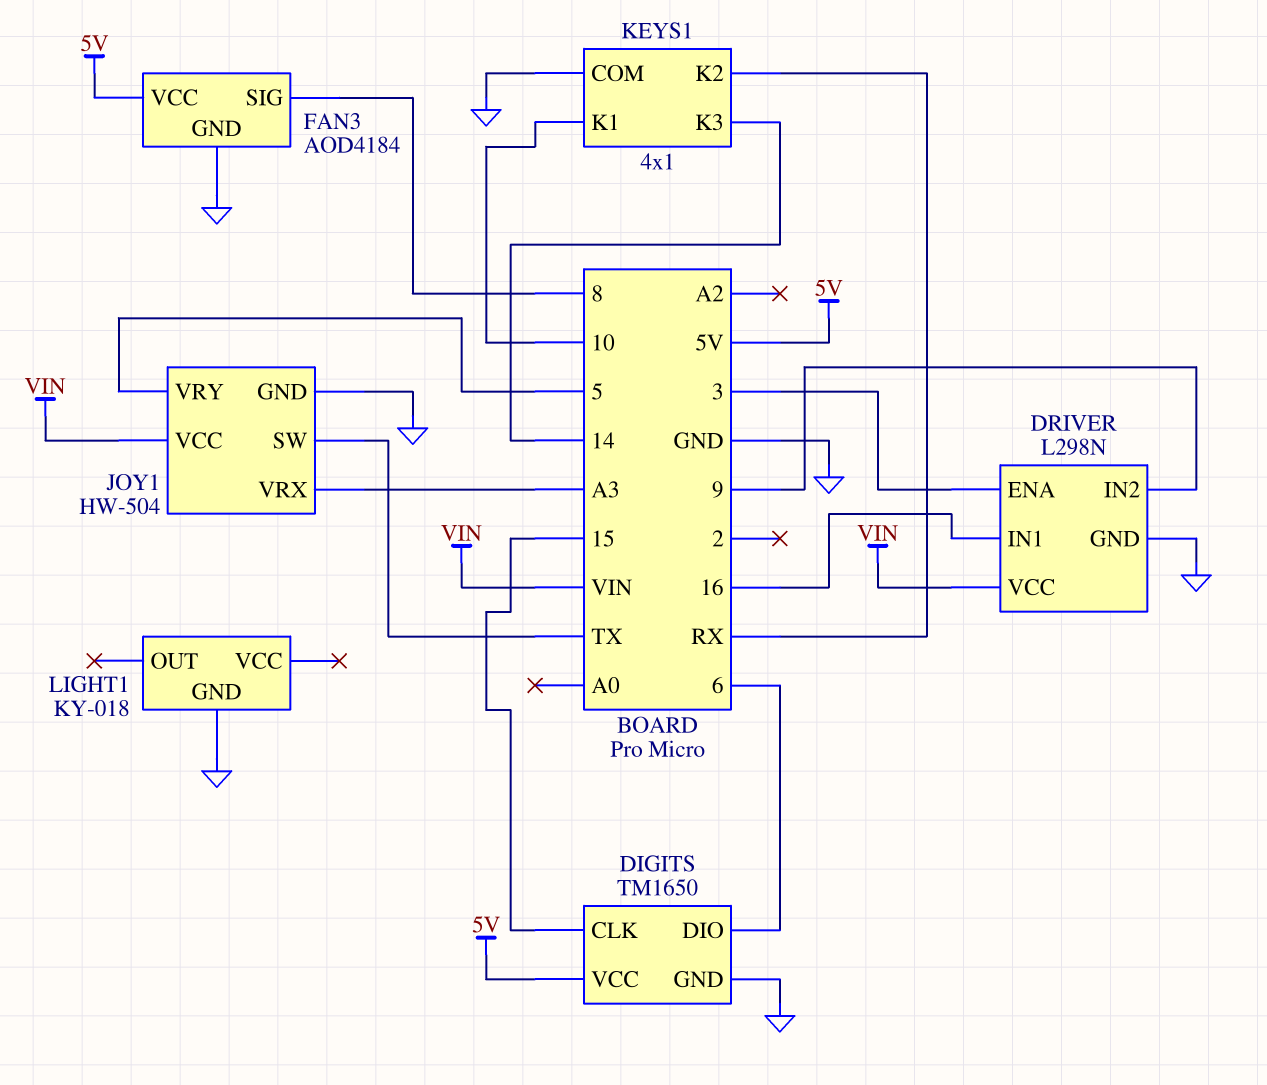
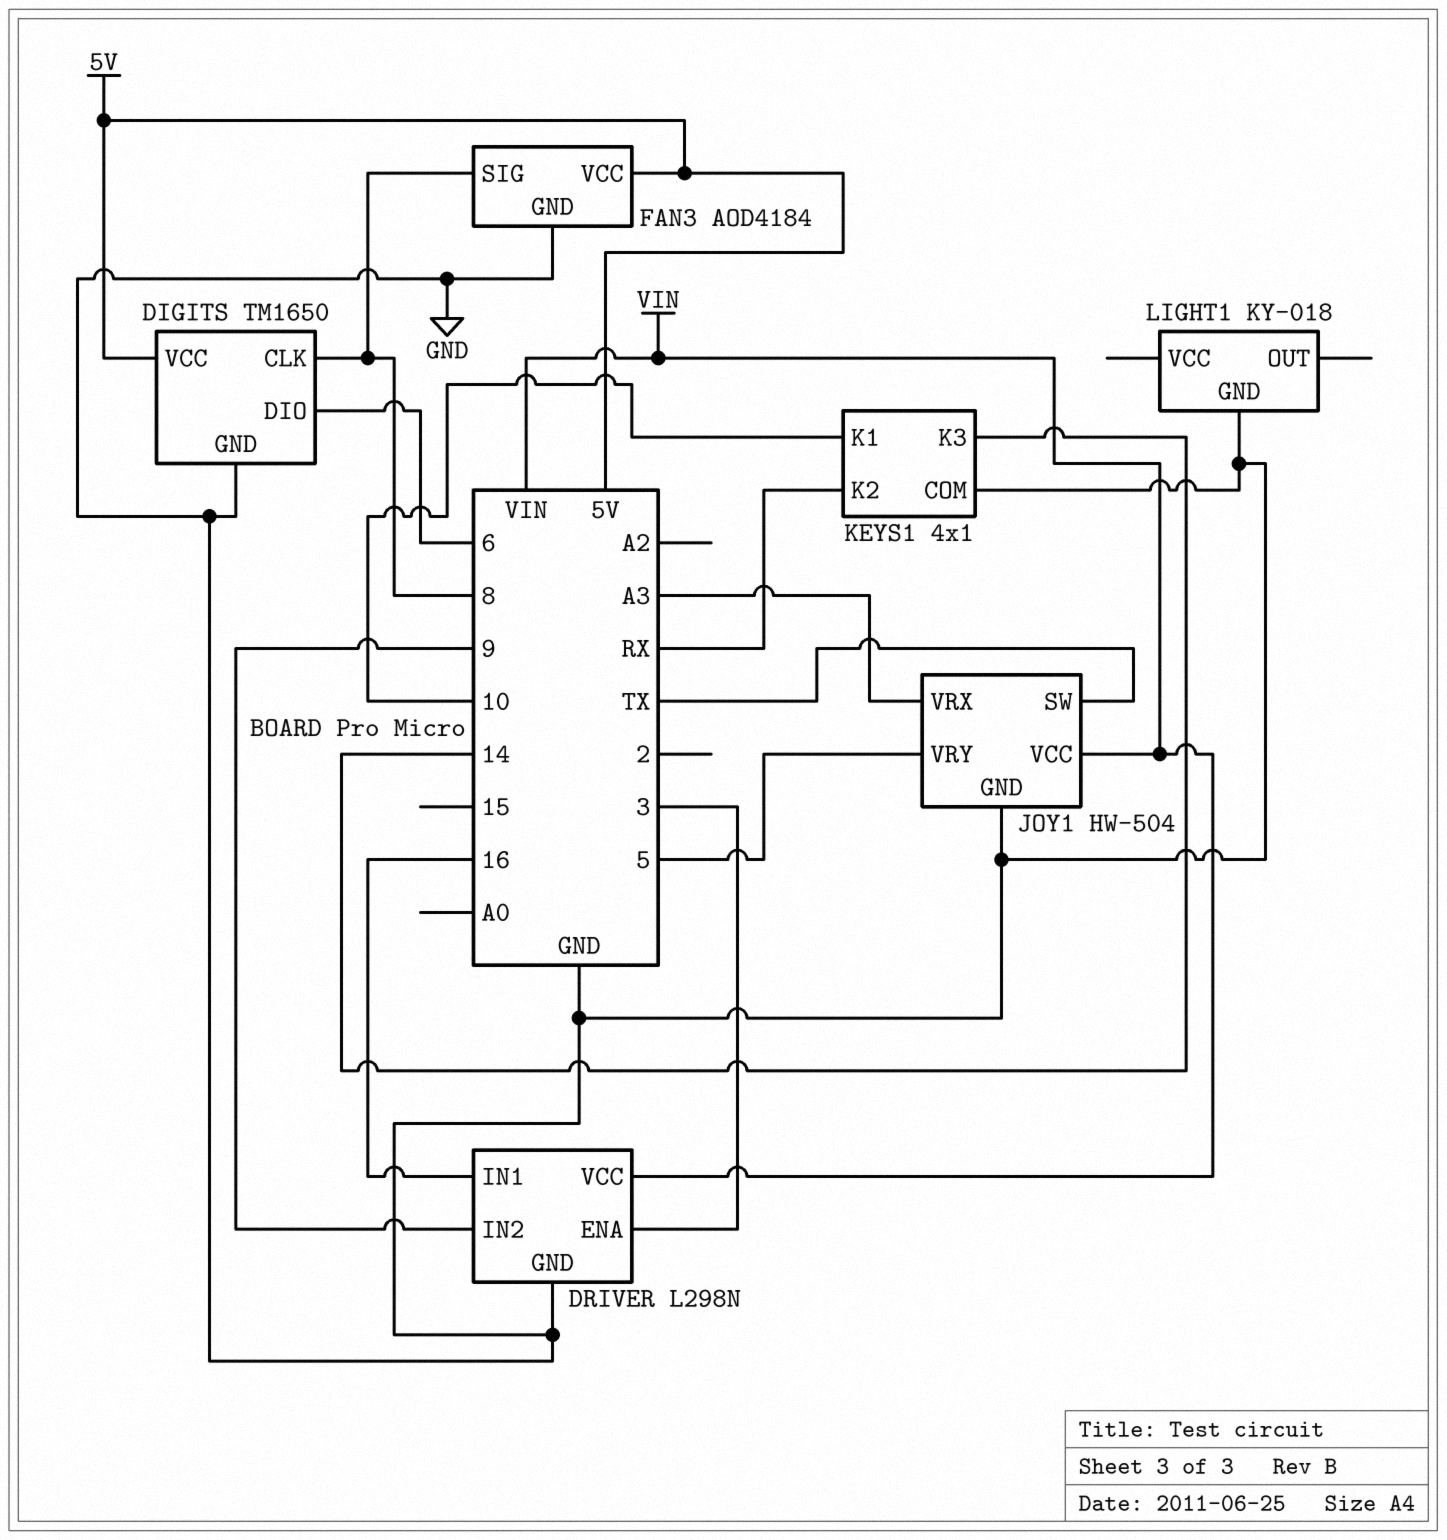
DIGITS pin CLK: 15 -> 8

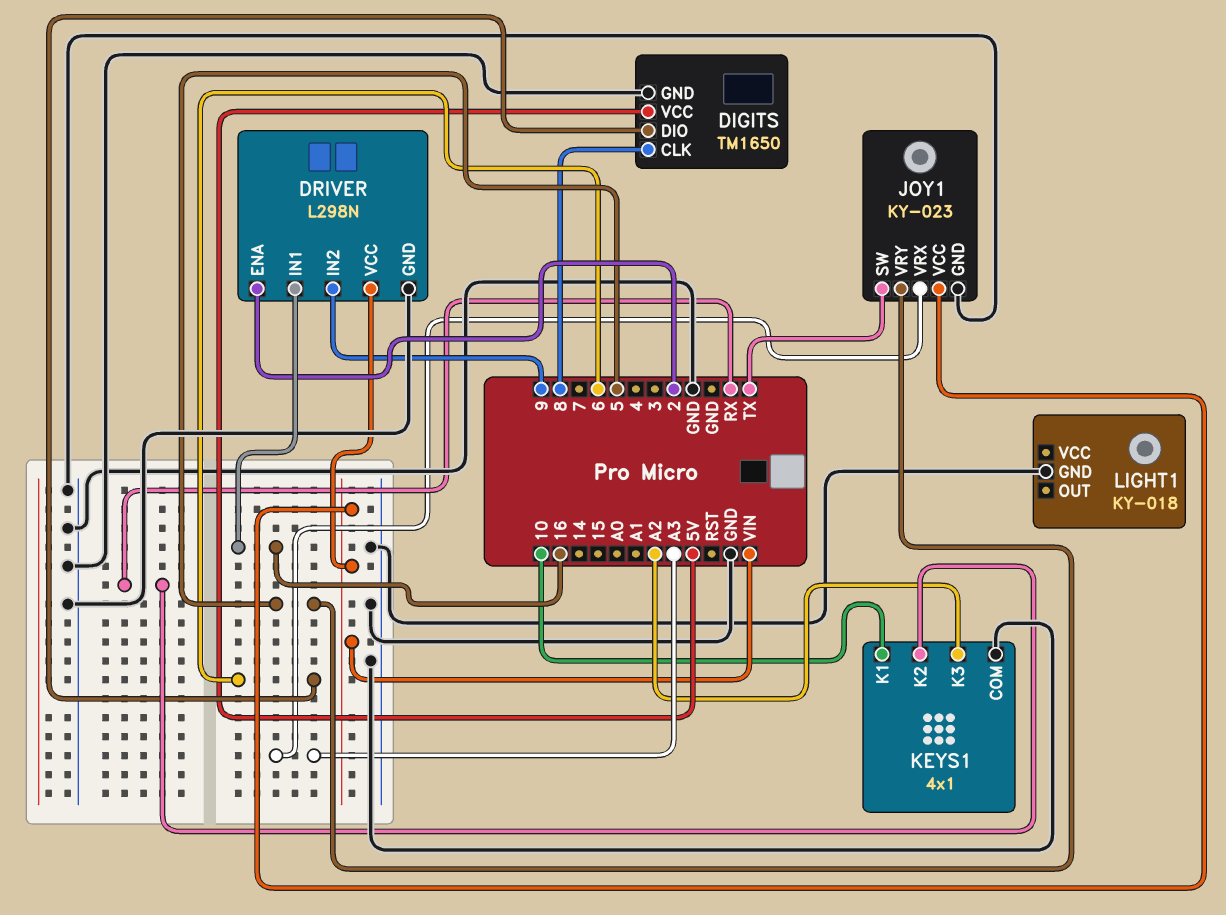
DRIVER pin ENA: 3 -> 2
FAN3: AOD4184 -> none
FAN3 pin GND: GND -> none
FAN3 pin SIG: 8 -> none
FAN3 pin VCC: 5V -> none
JOY1: HW-504 -> KY-023
KEYS1 pin K3: 14 -> A2

